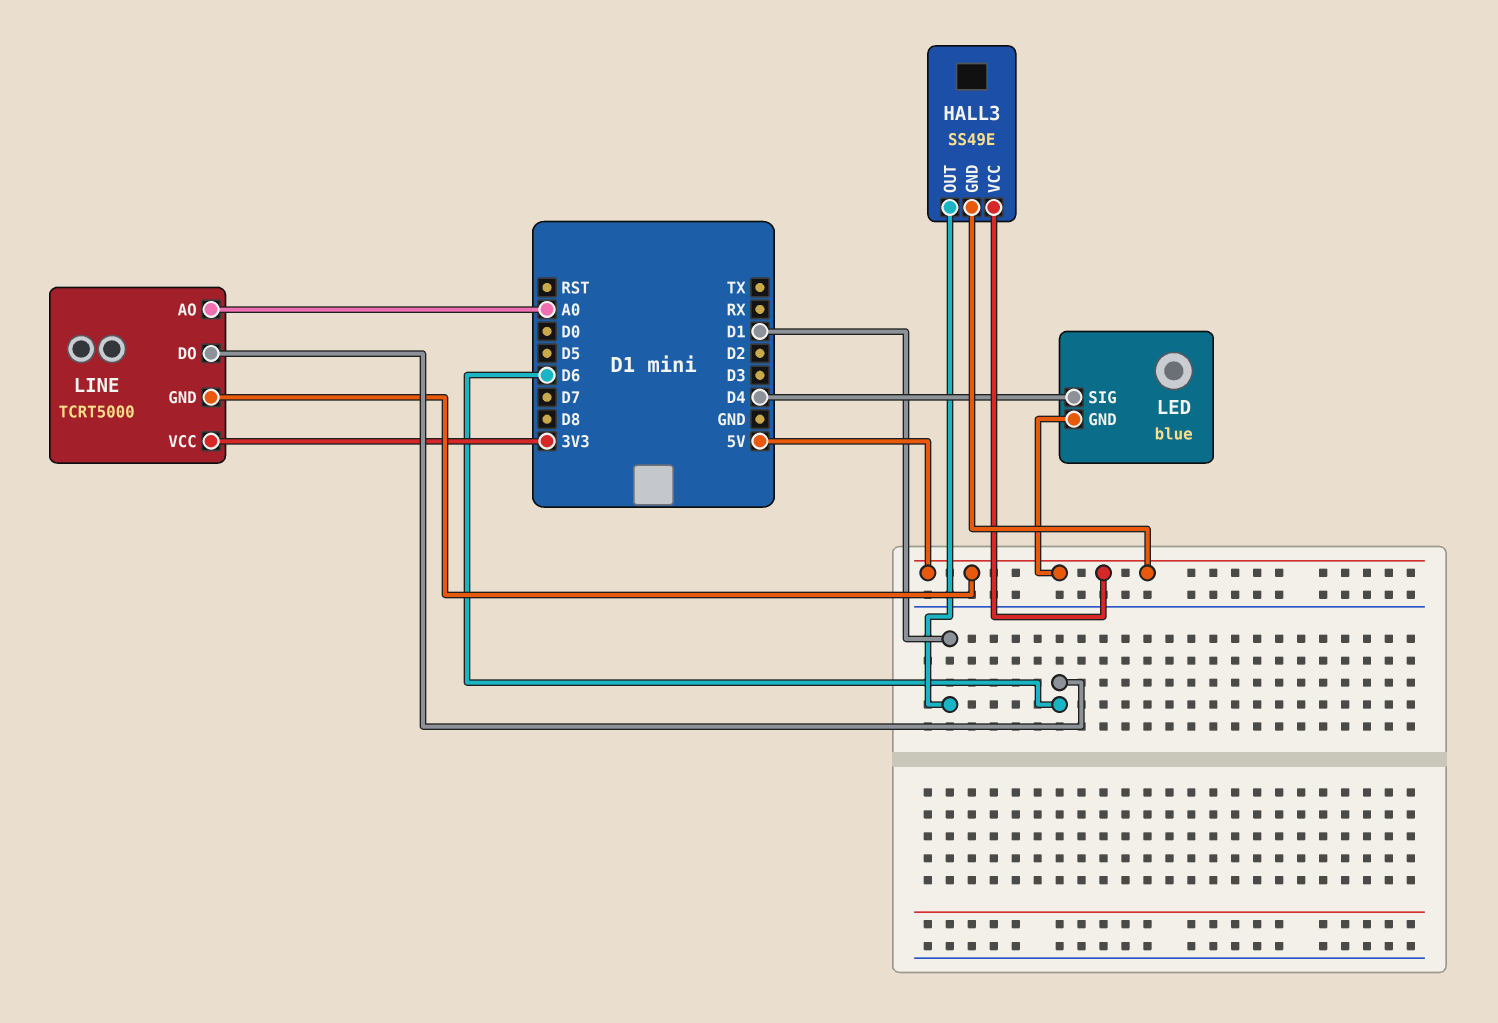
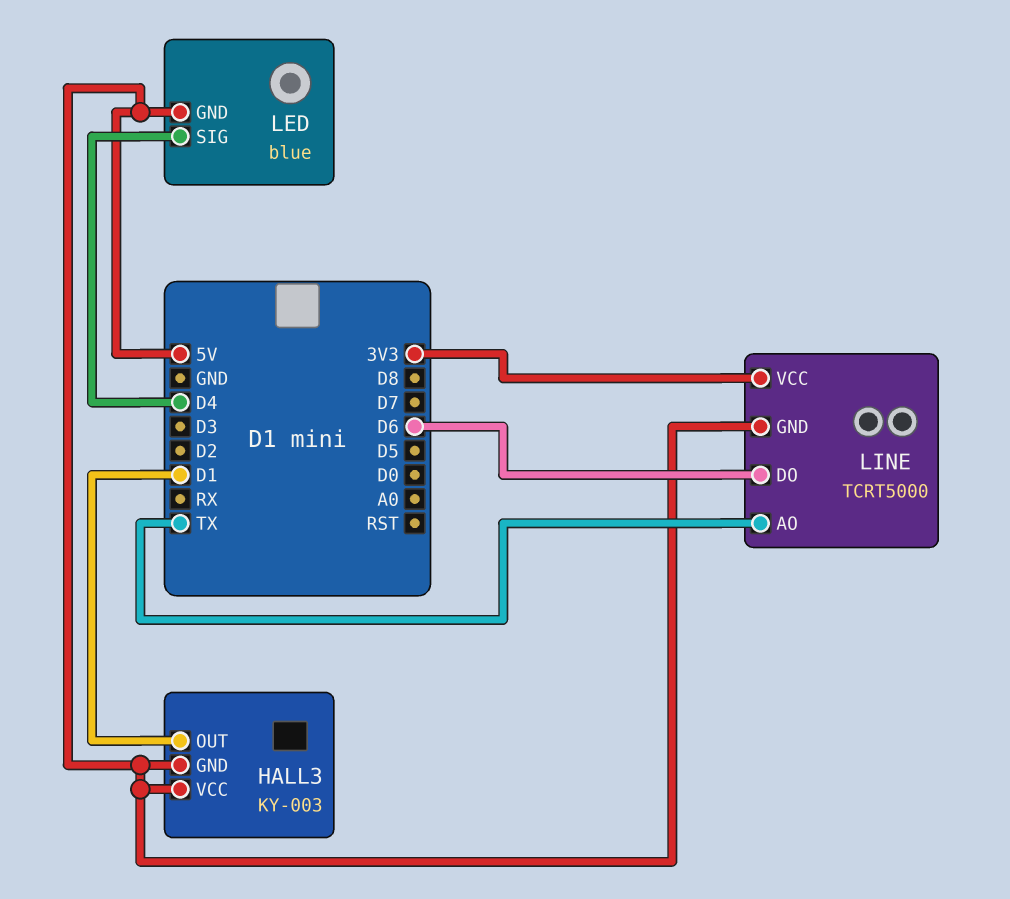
HALL3: SS49E -> KY-003
LINE pin AO: A0 -> TX

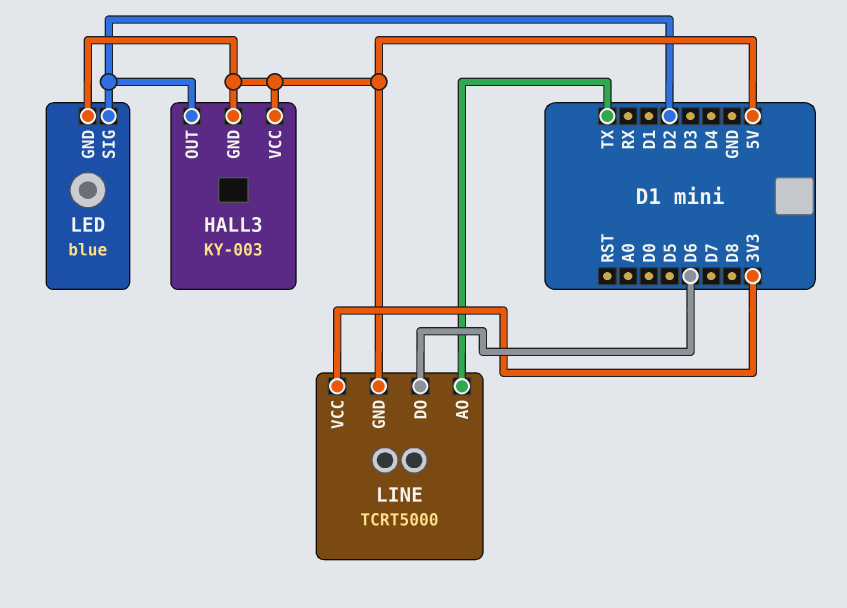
HALL3 pin OUT: D1 -> D2
LED pin SIG: D4 -> D2

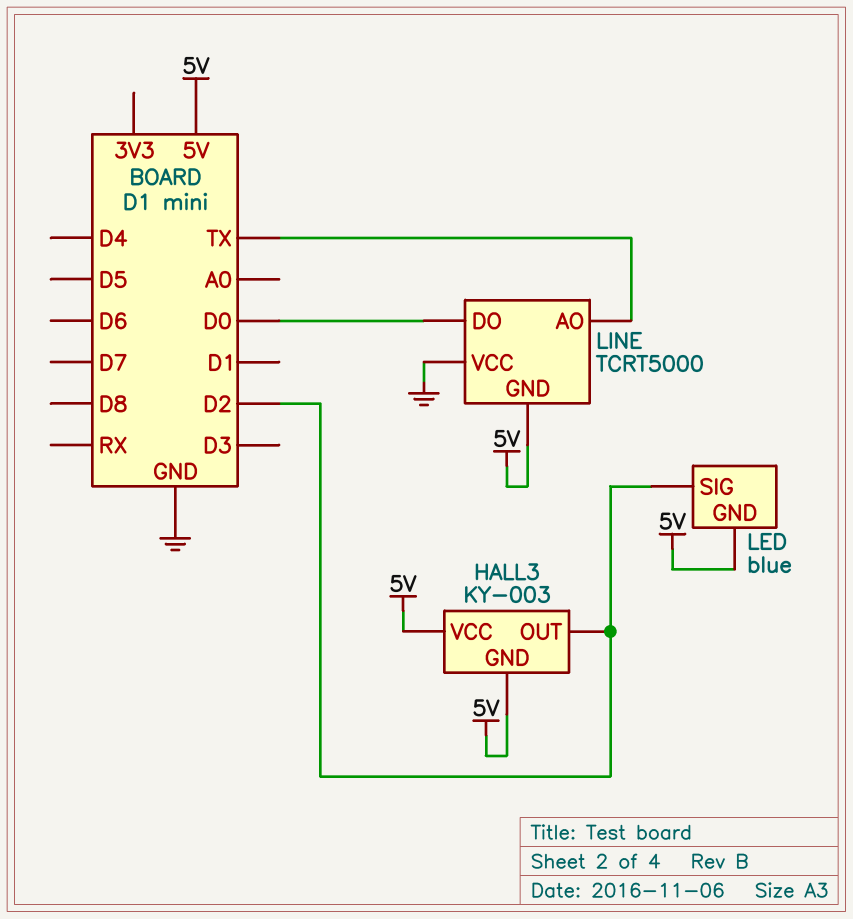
LINE pin DO: D6 -> D0
LINE pin VCC: 3V3 -> GND

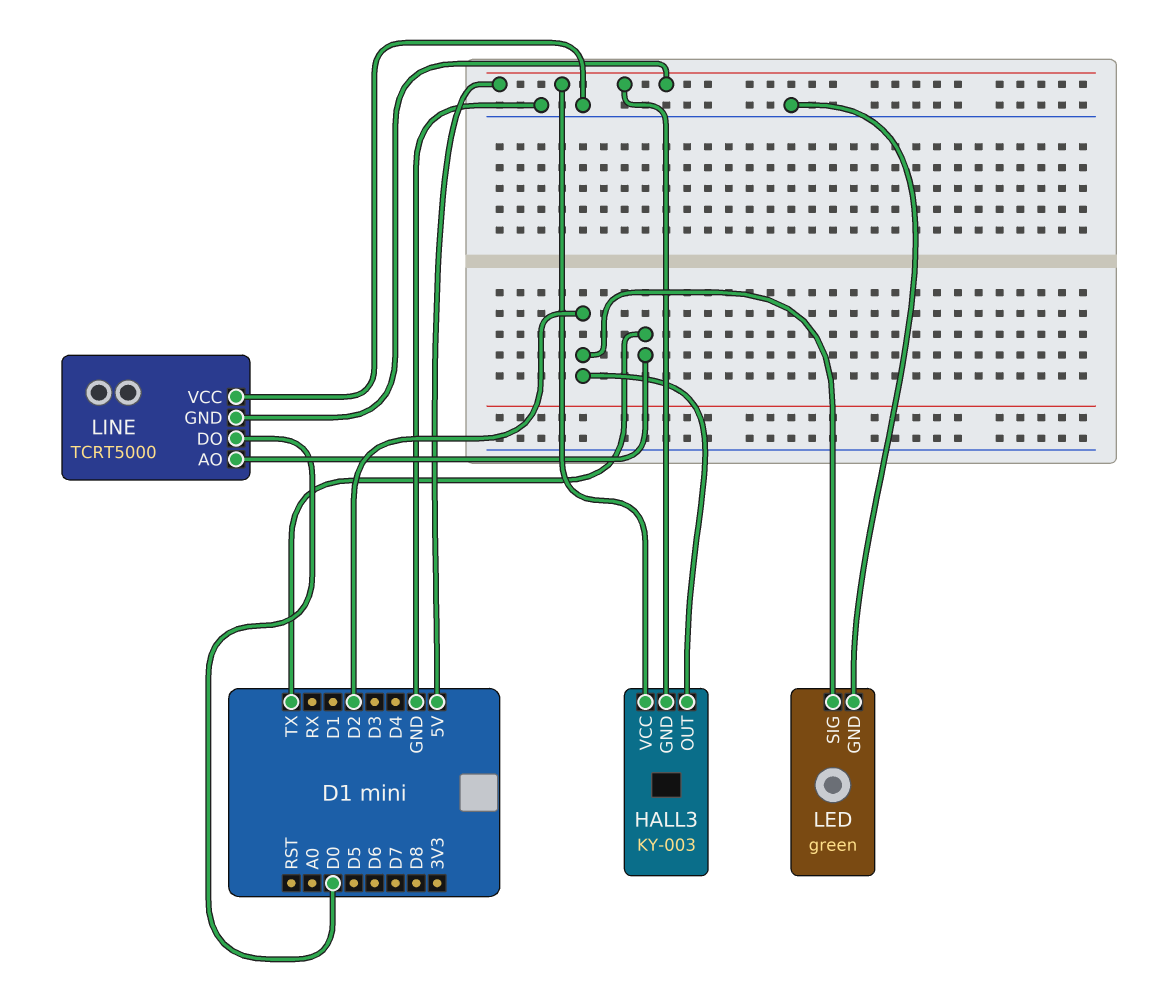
LED: blue -> green
LED pin GND: 5V -> GND

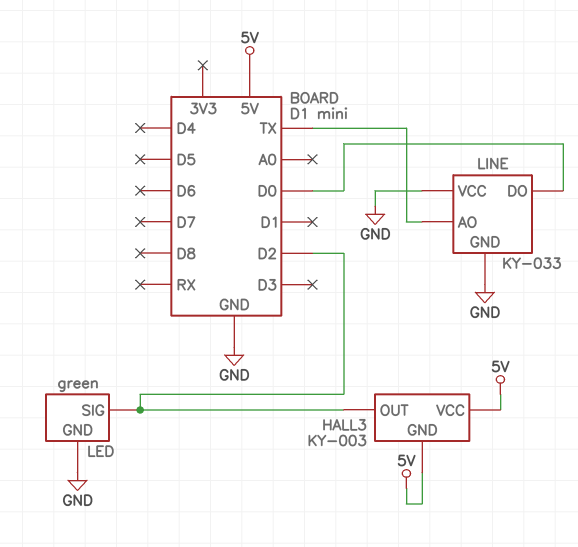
LINE: TCRT5000 -> KY-033
LINE pin GND: 5V -> GND

